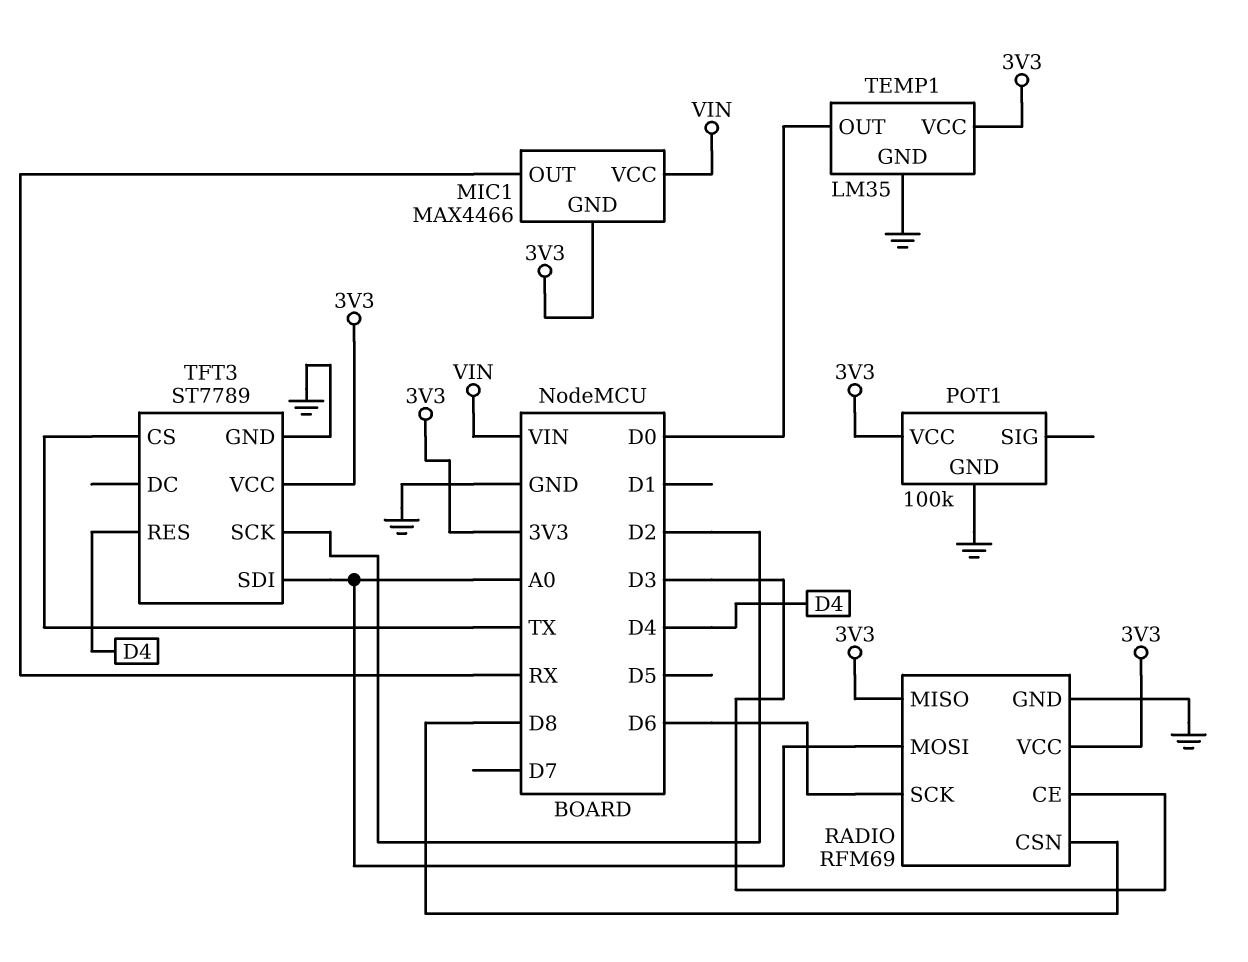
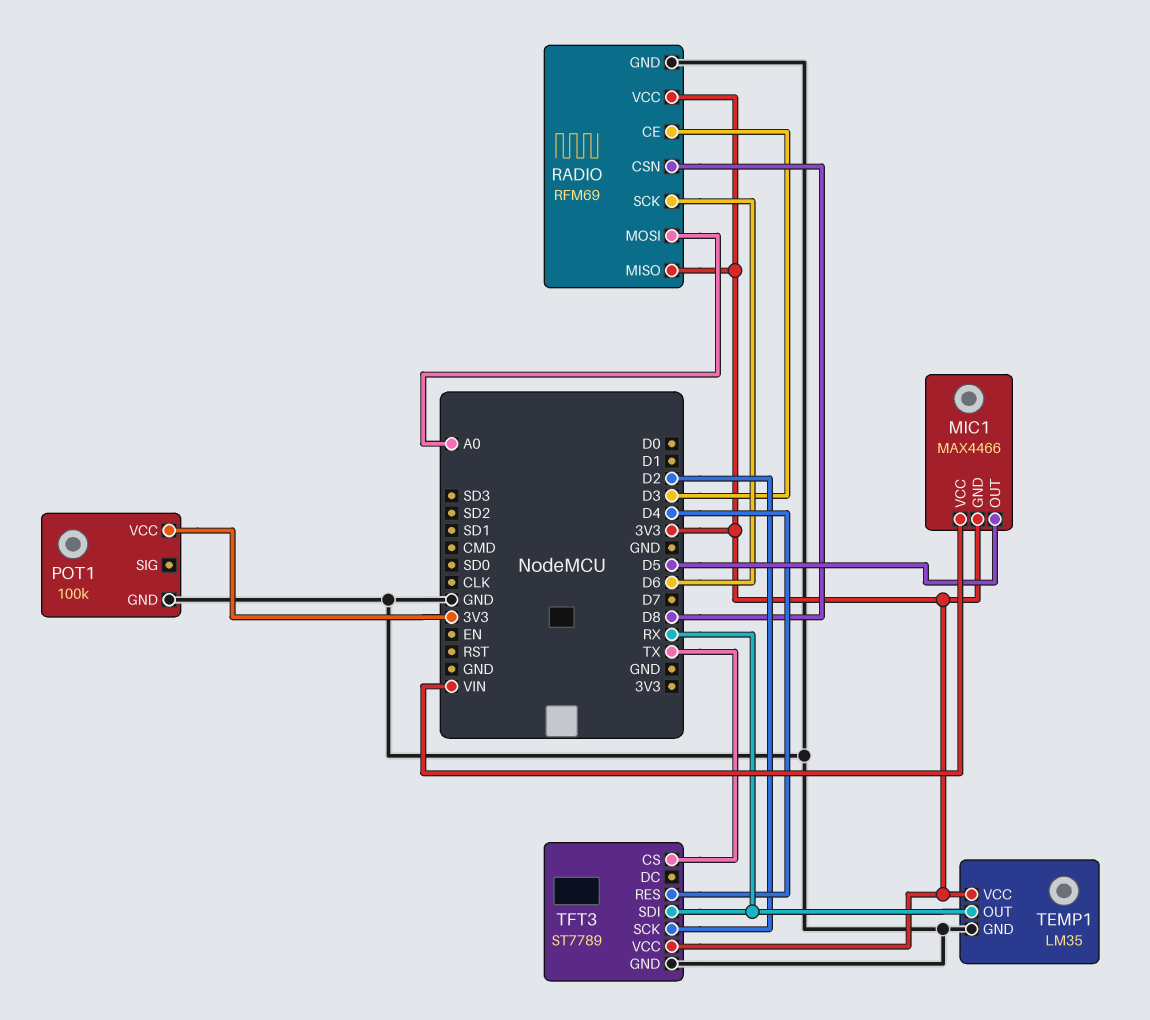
MIC1 pin OUT: RX -> D5
TEMP1 pin OUT: D0 -> RX
TFT3 pin SDI: A0 -> RX

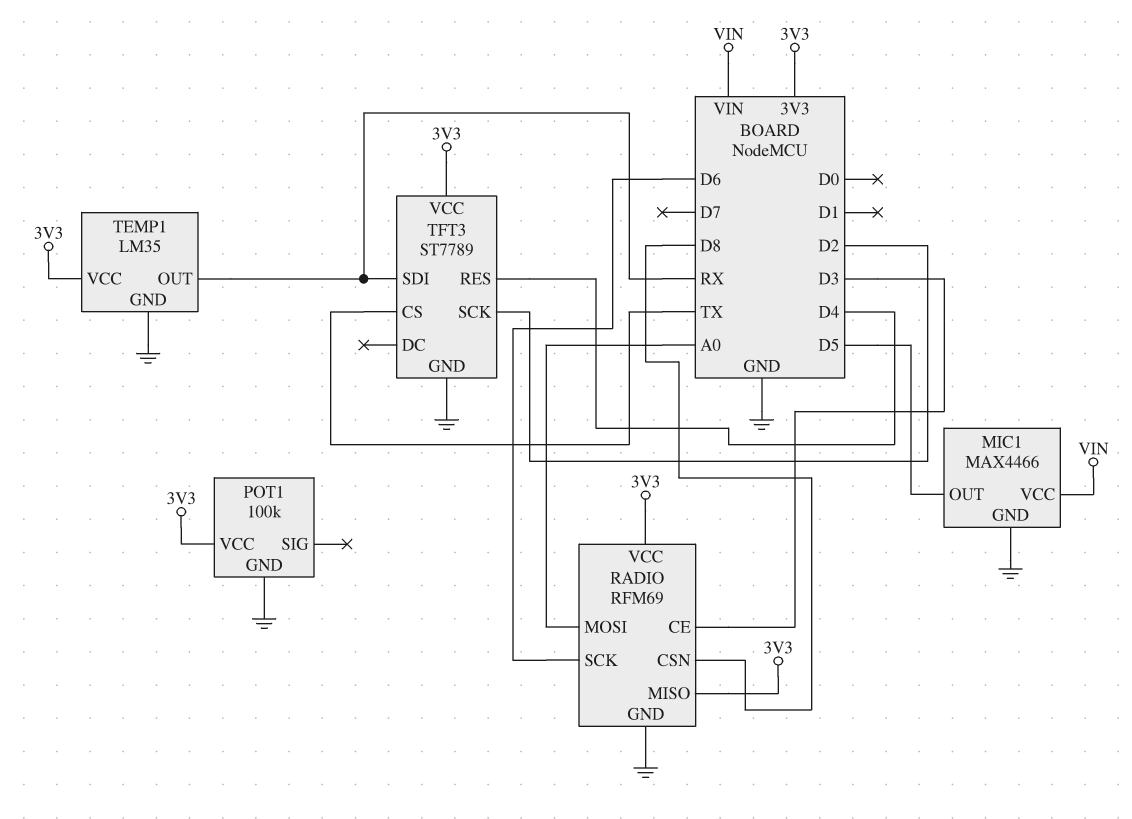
MIC1 pin GND: 3V3 -> GND

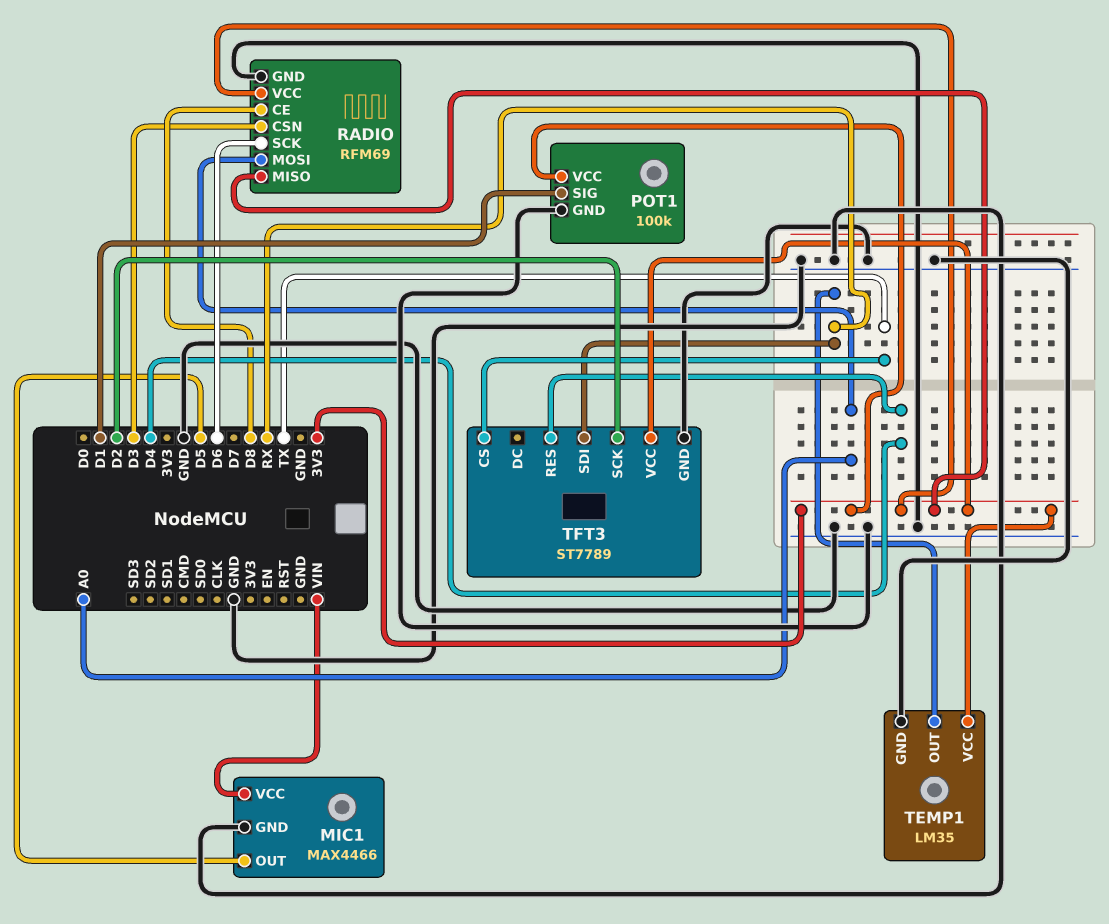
POT1 pin SIG: none -> D1
RADIO pin CE: D3 -> D8
RADIO pin CSN: D8 -> D3

